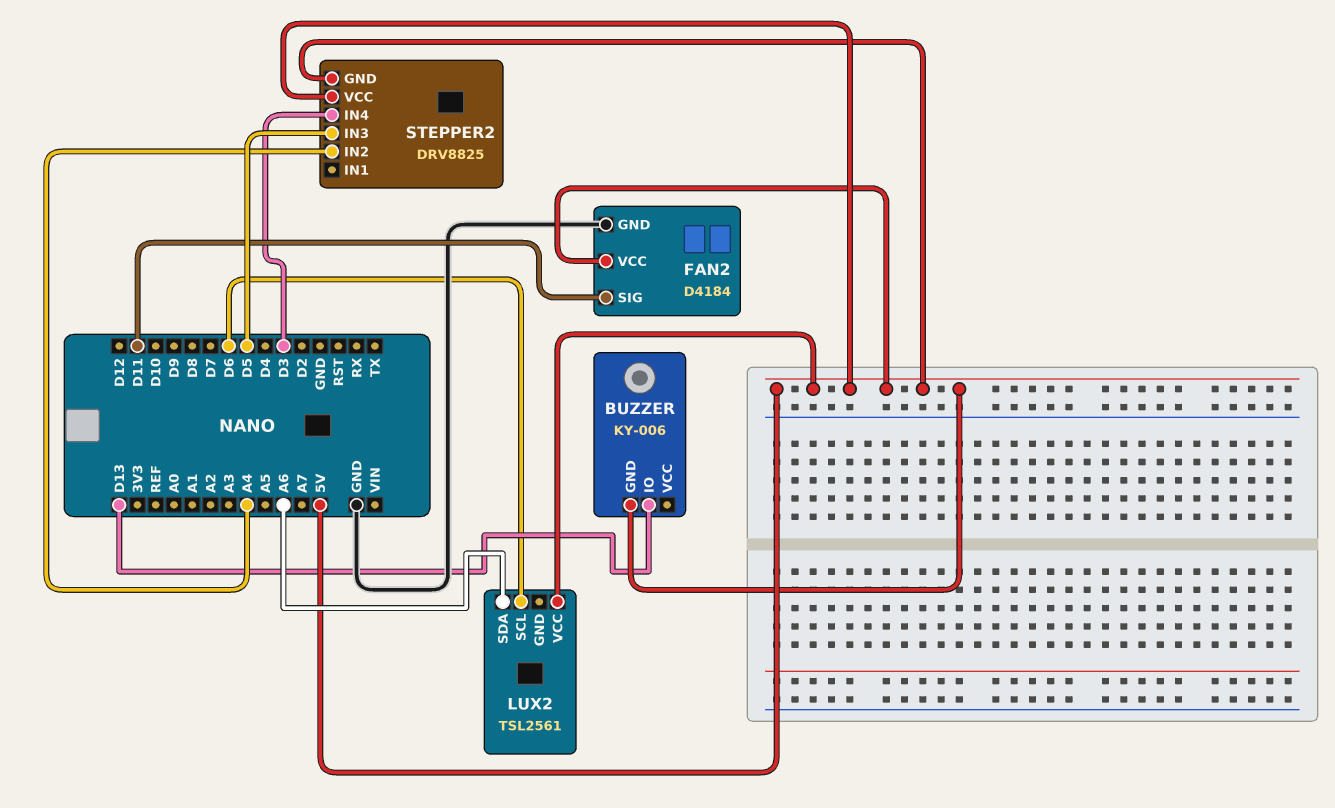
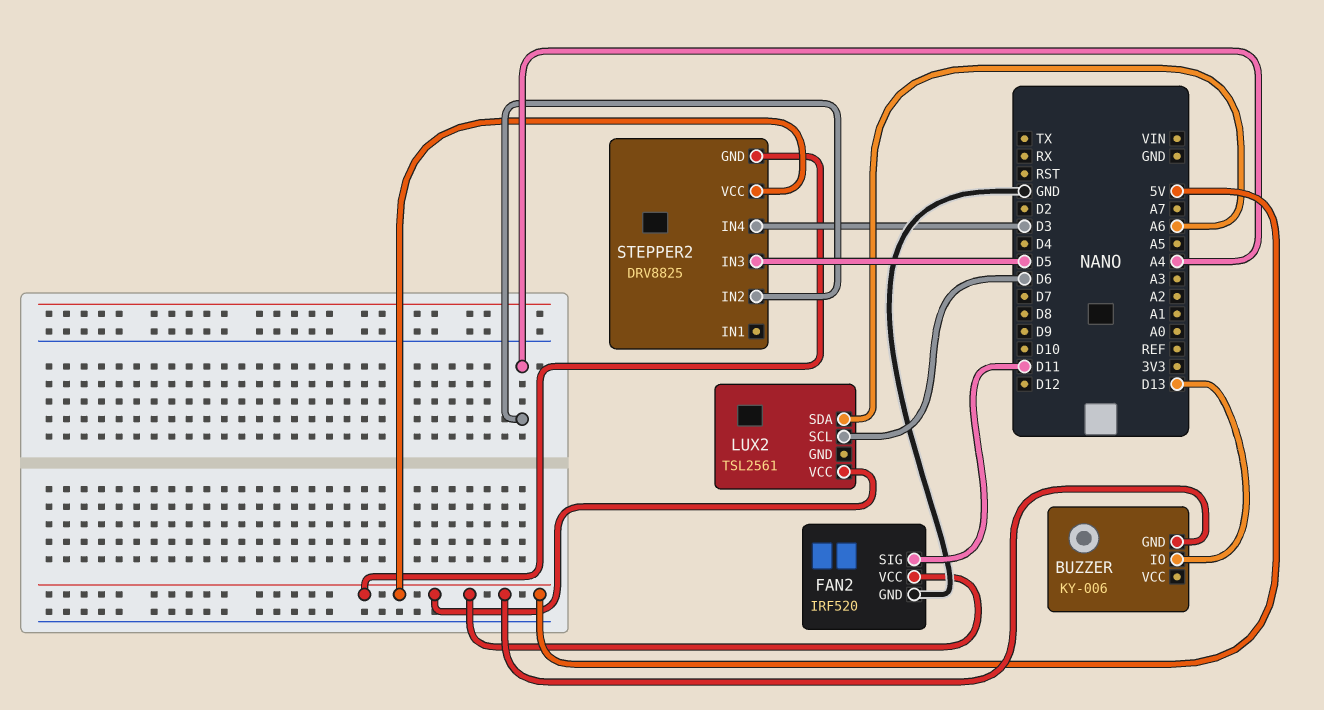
FAN2: D4184 -> IRF520

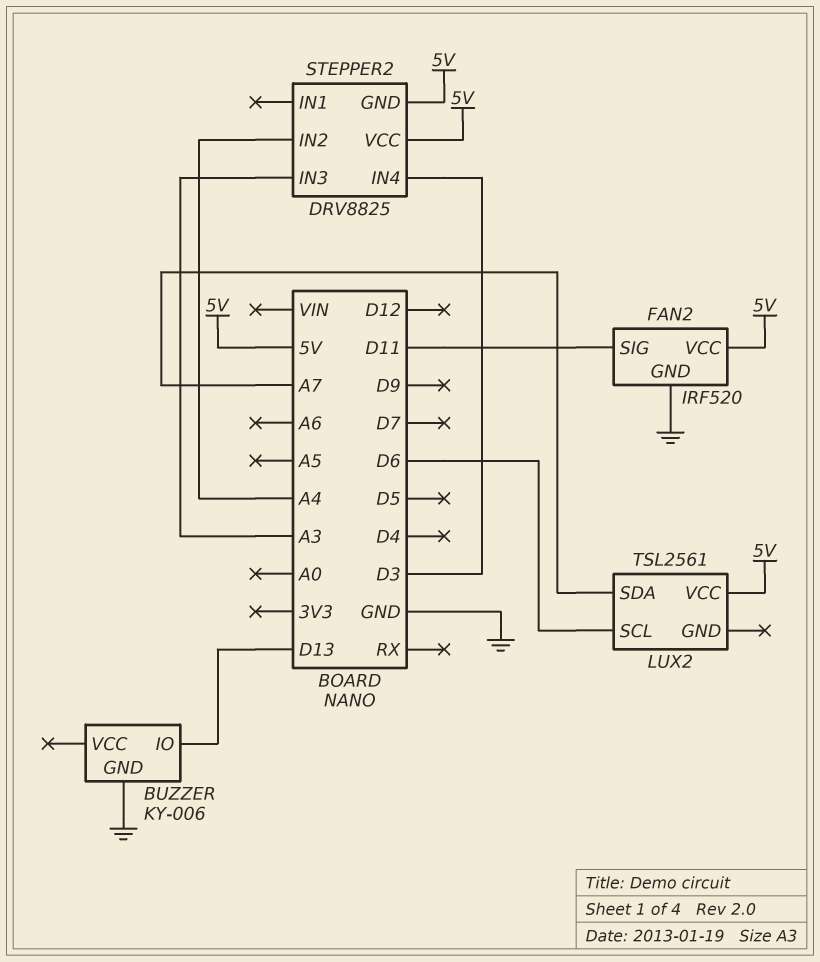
BUZZER pin GND: 5V -> GND
LUX2 pin SDA: A6 -> A7
STEPPER2 pin IN3: D5 -> A3

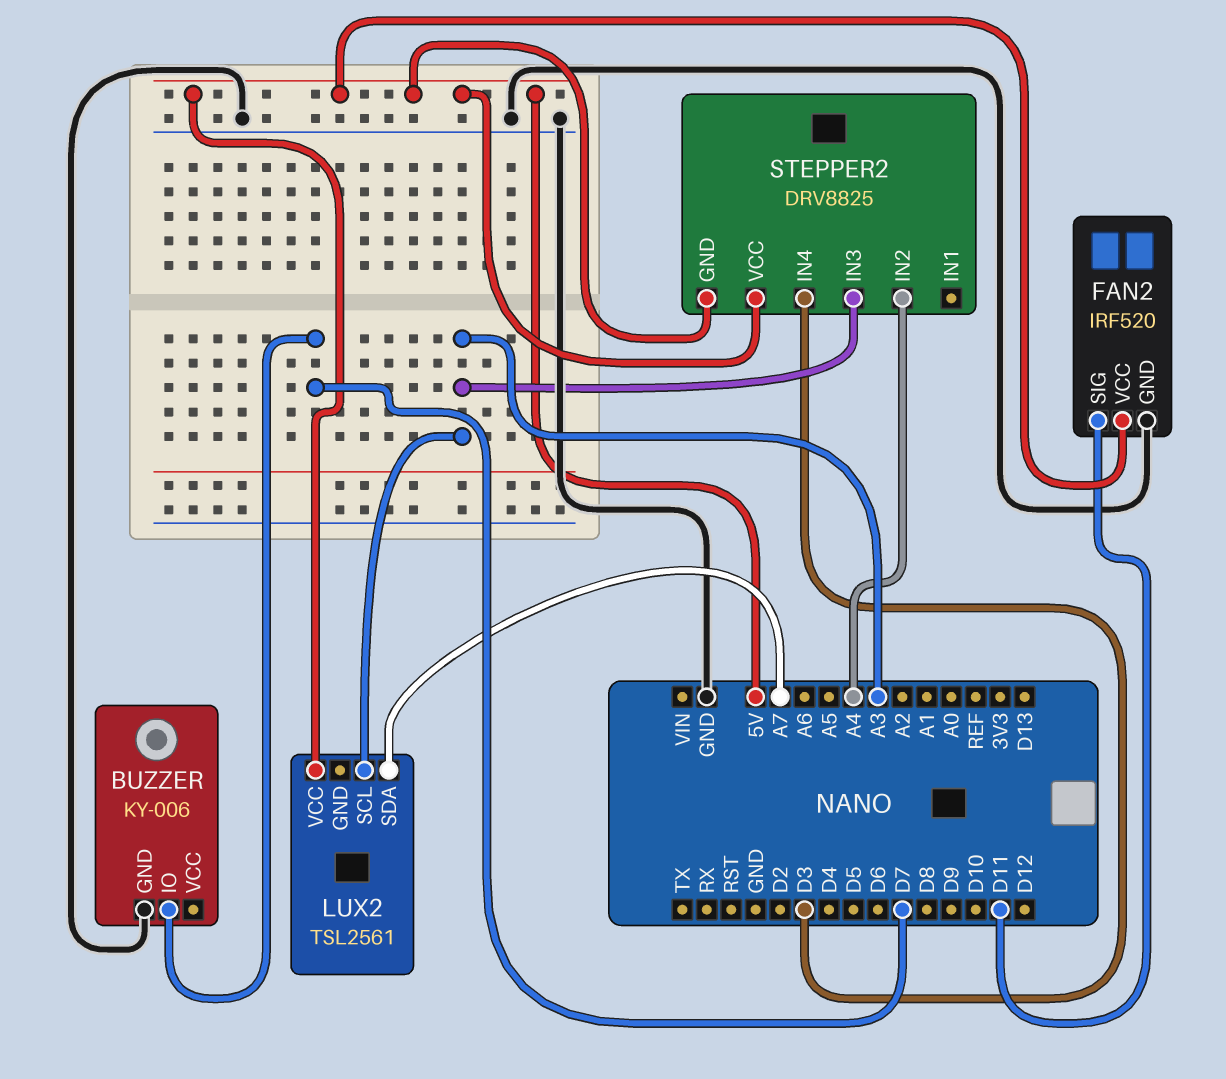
BUZZER pin IO: D13 -> D7
LUX2 pin SCL: D6 -> A3

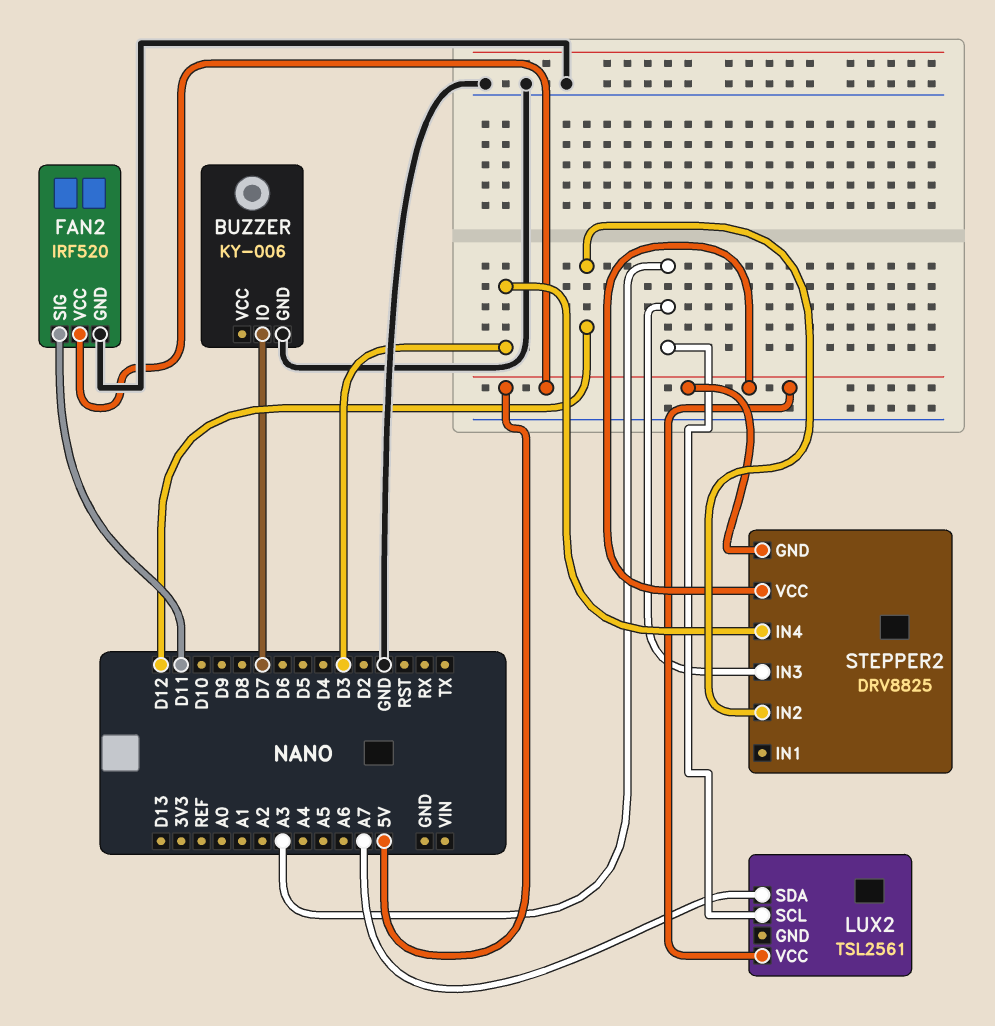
STEPPER2 pin IN2: A4 -> D12

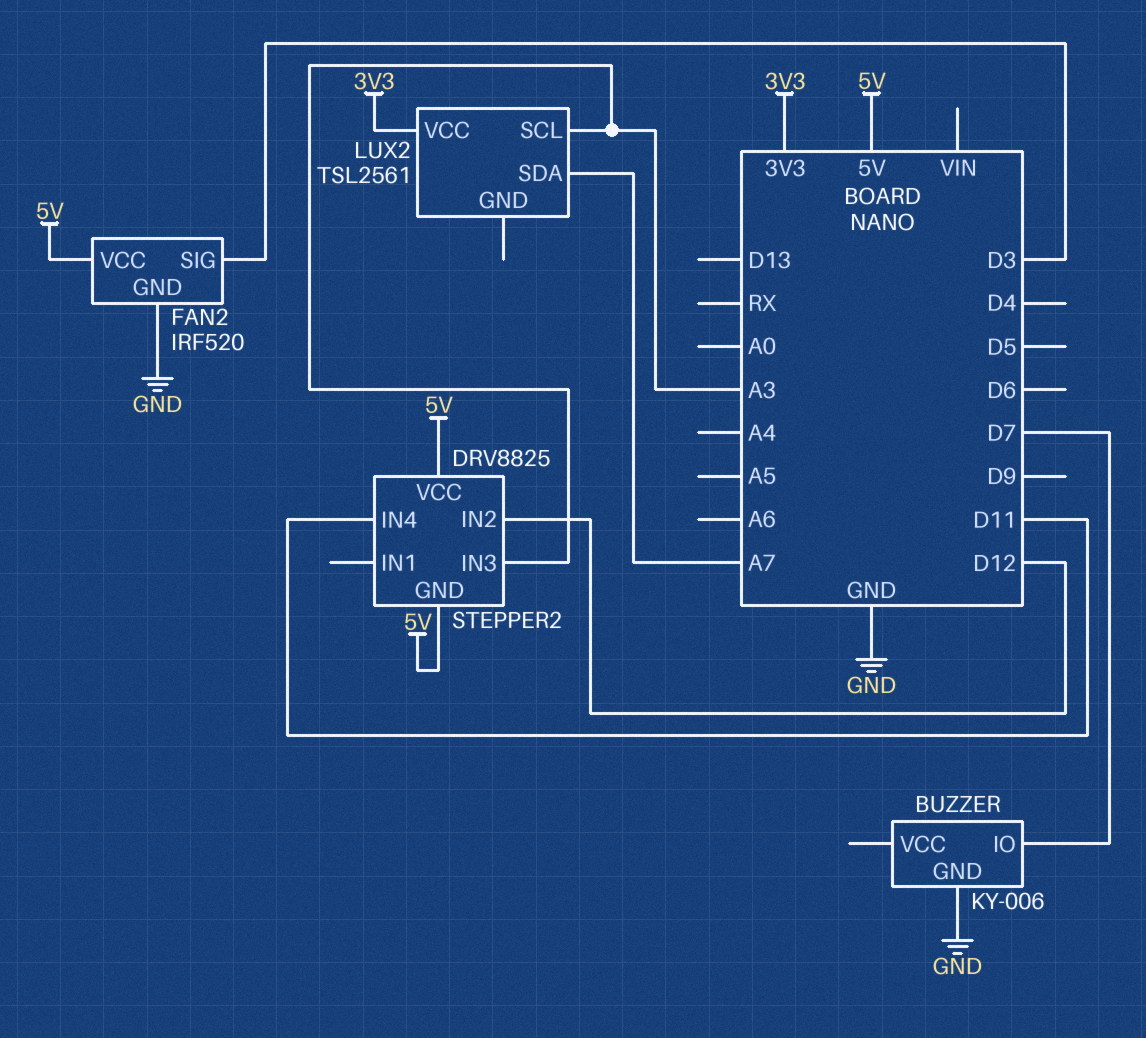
FAN2 pin SIG: D11 -> D3
LUX2 pin VCC: 5V -> 3V3
STEPPER2 pin IN4: D3 -> D11

